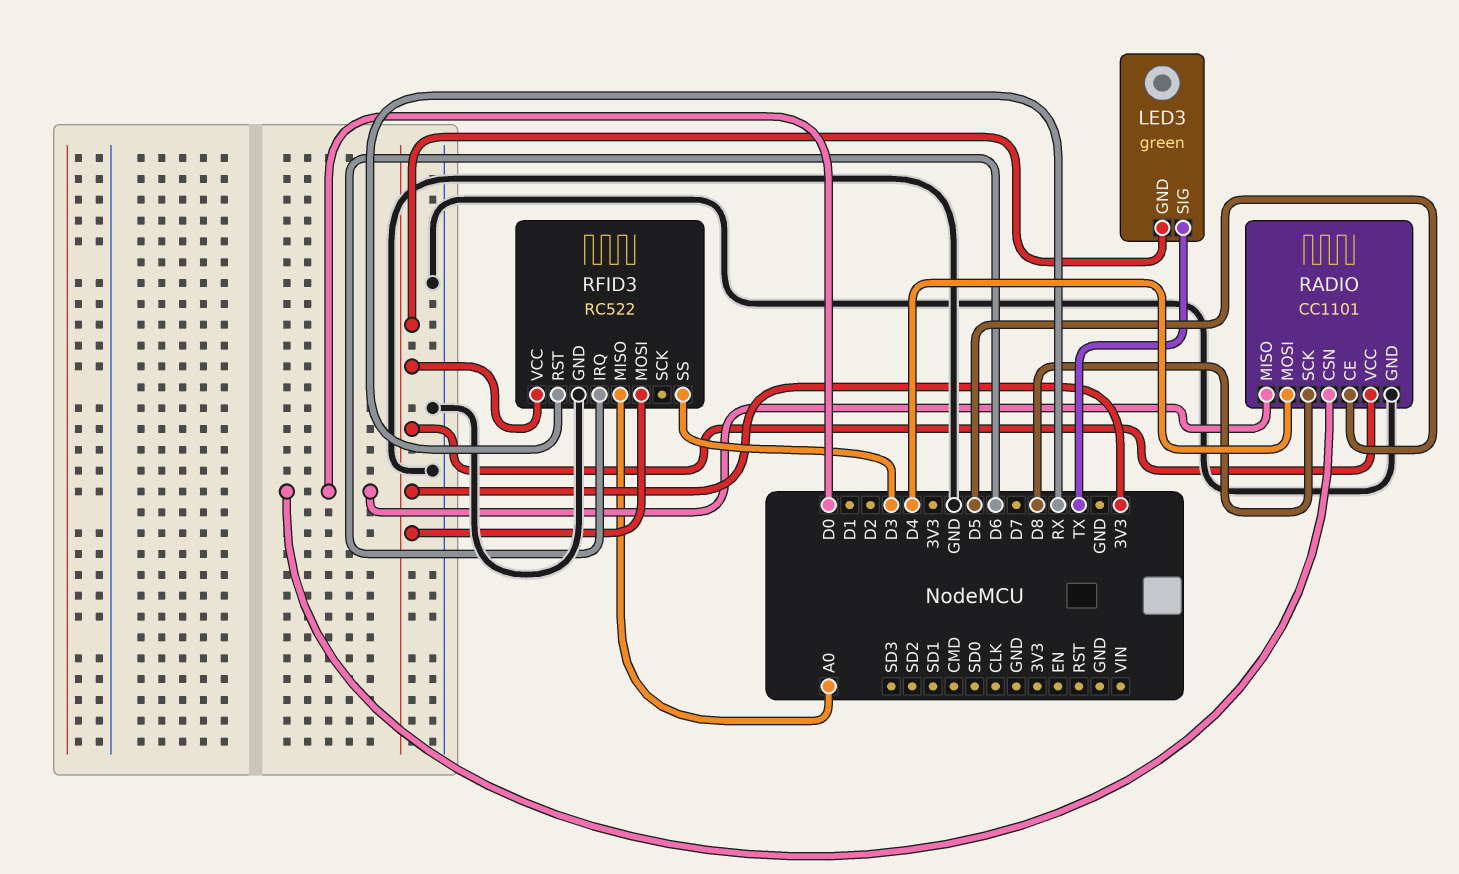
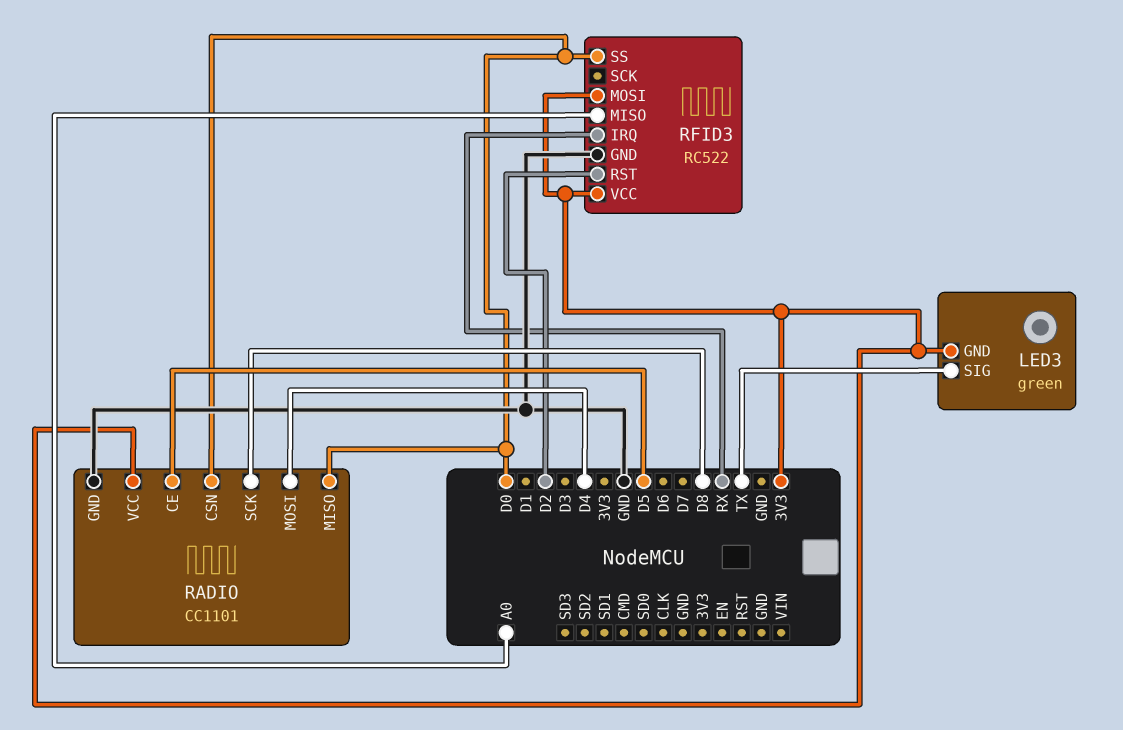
RFID3 pin IRQ: D6 -> RX
RFID3 pin RST: RX -> D2
RFID3 pin SS: D3 -> D0

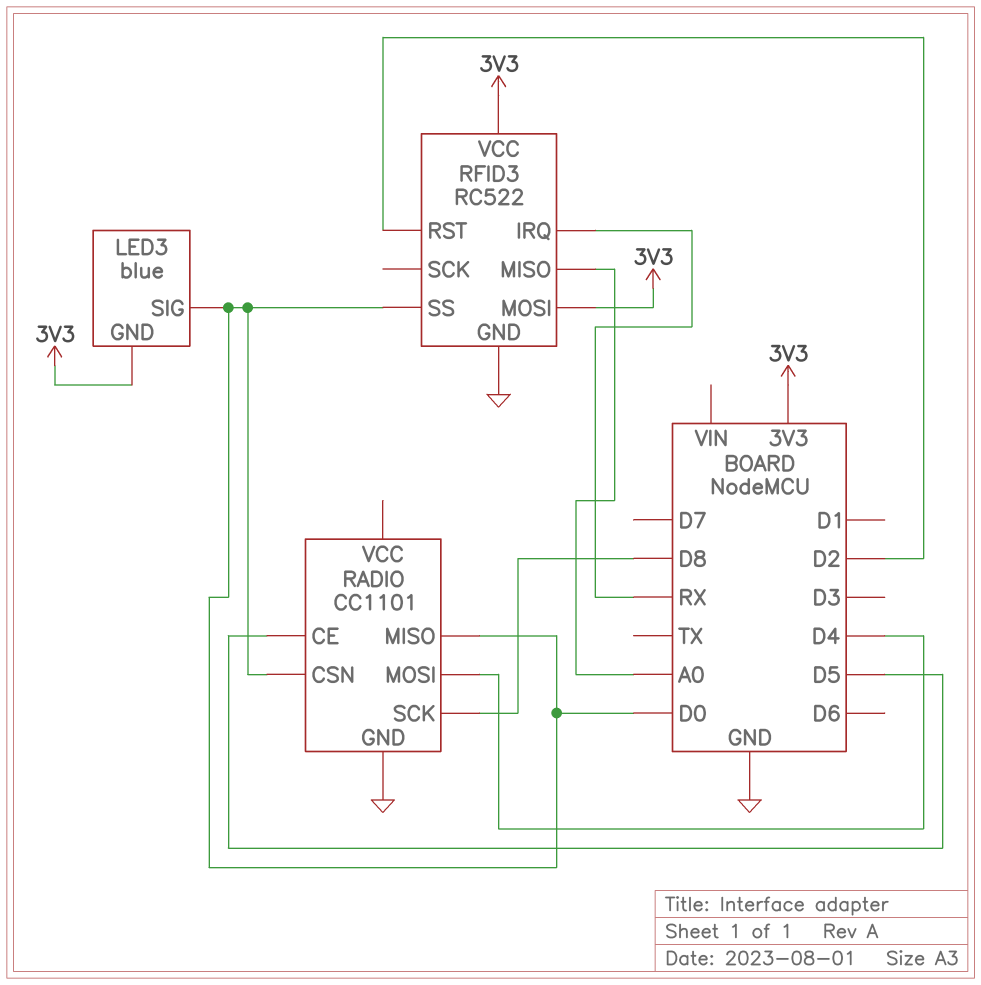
LED3: green -> blue
LED3 pin SIG: TX -> D0
RADIO pin VCC: 3V3 -> none

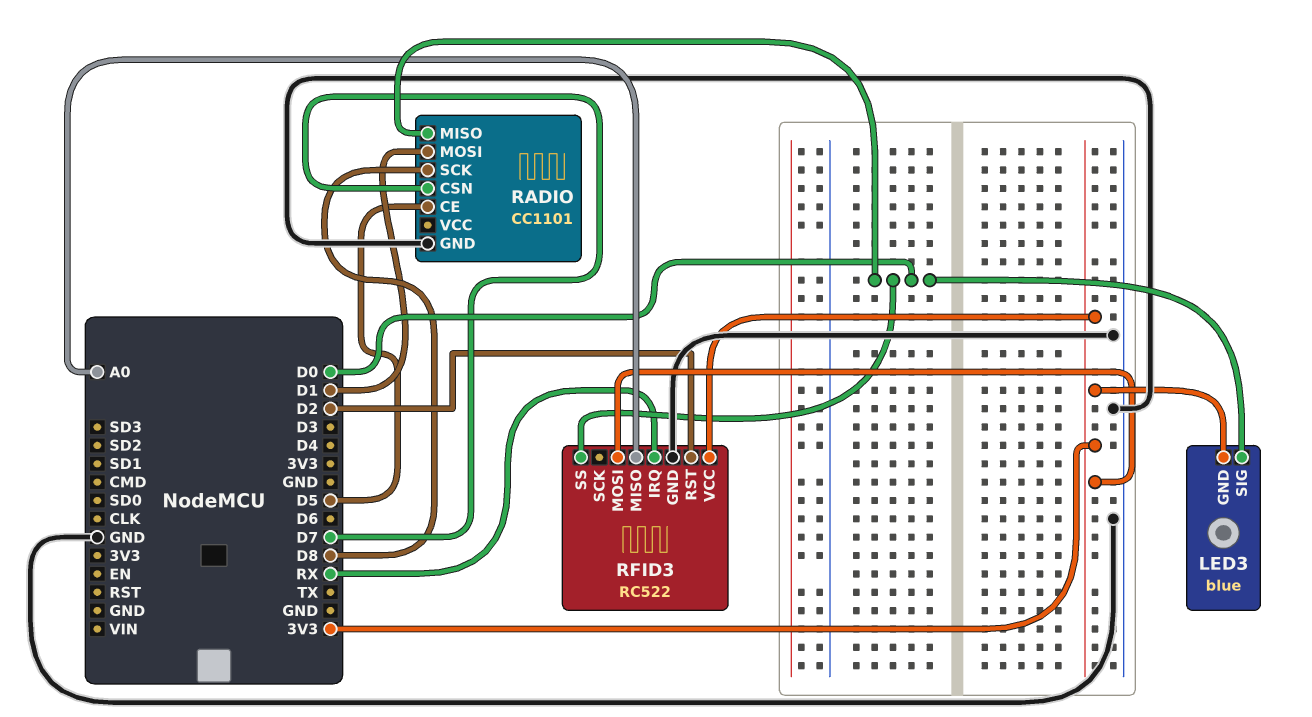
RADIO pin CSN: D0 -> D7
RADIO pin MOSI: D4 -> D1

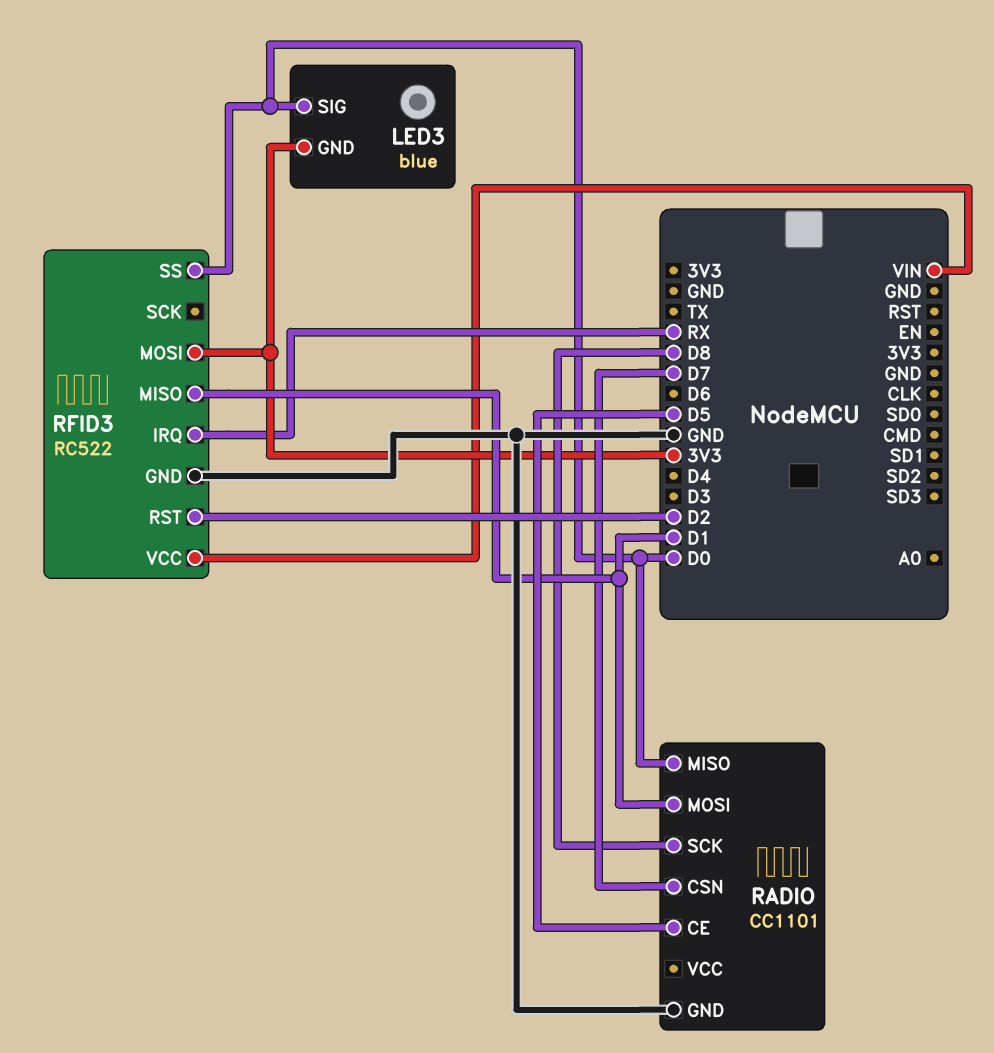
RFID3 pin MISO: A0 -> D1
RFID3 pin VCC: 3V3 -> VIN

